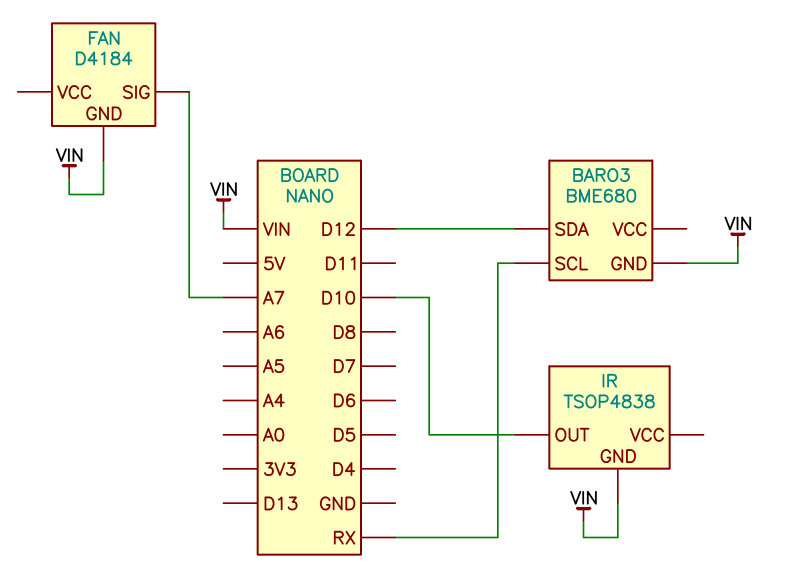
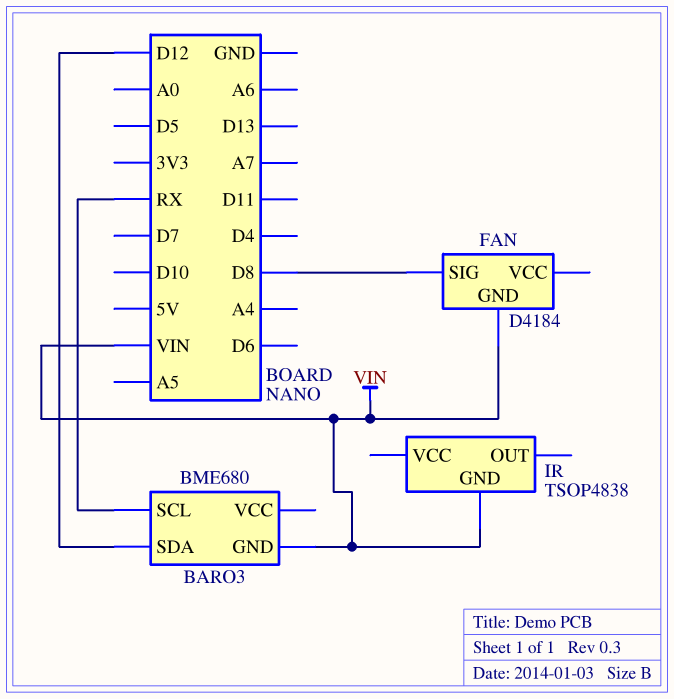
FAN pin SIG: A7 -> D8
IR pin OUT: D10 -> none

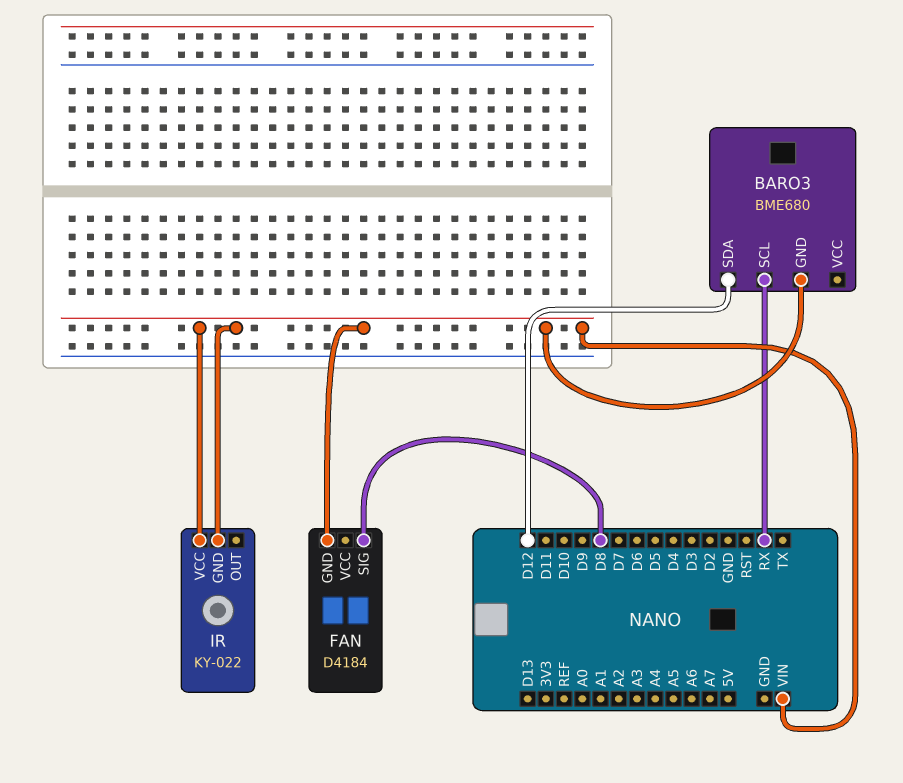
IR: TSOP4838 -> KY-022
IR pin VCC: none -> VIN

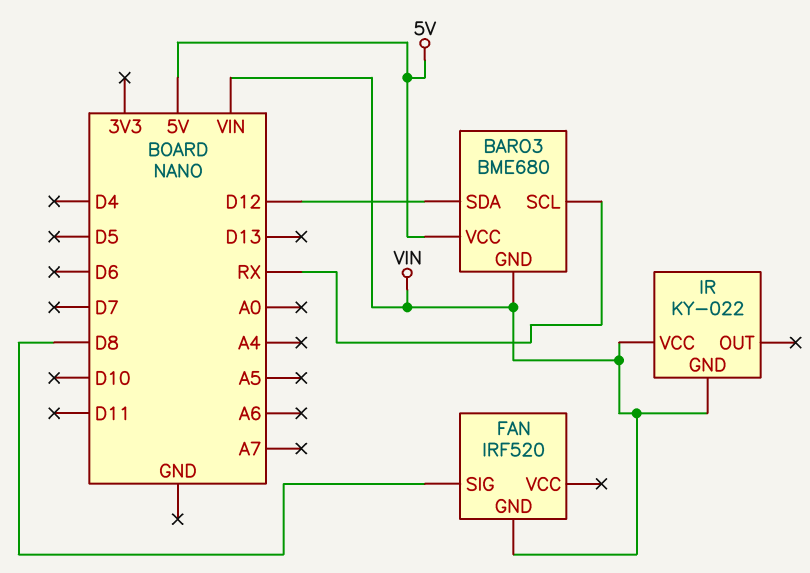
BARO3 pin VCC: none -> 5V
FAN: D4184 -> IRF520

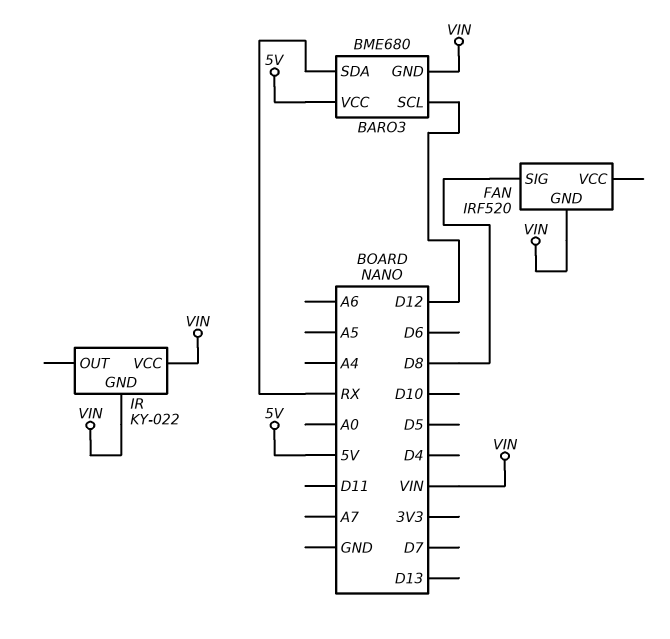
BARO3 pin SCL: RX -> D12
BARO3 pin SDA: D12 -> RX

